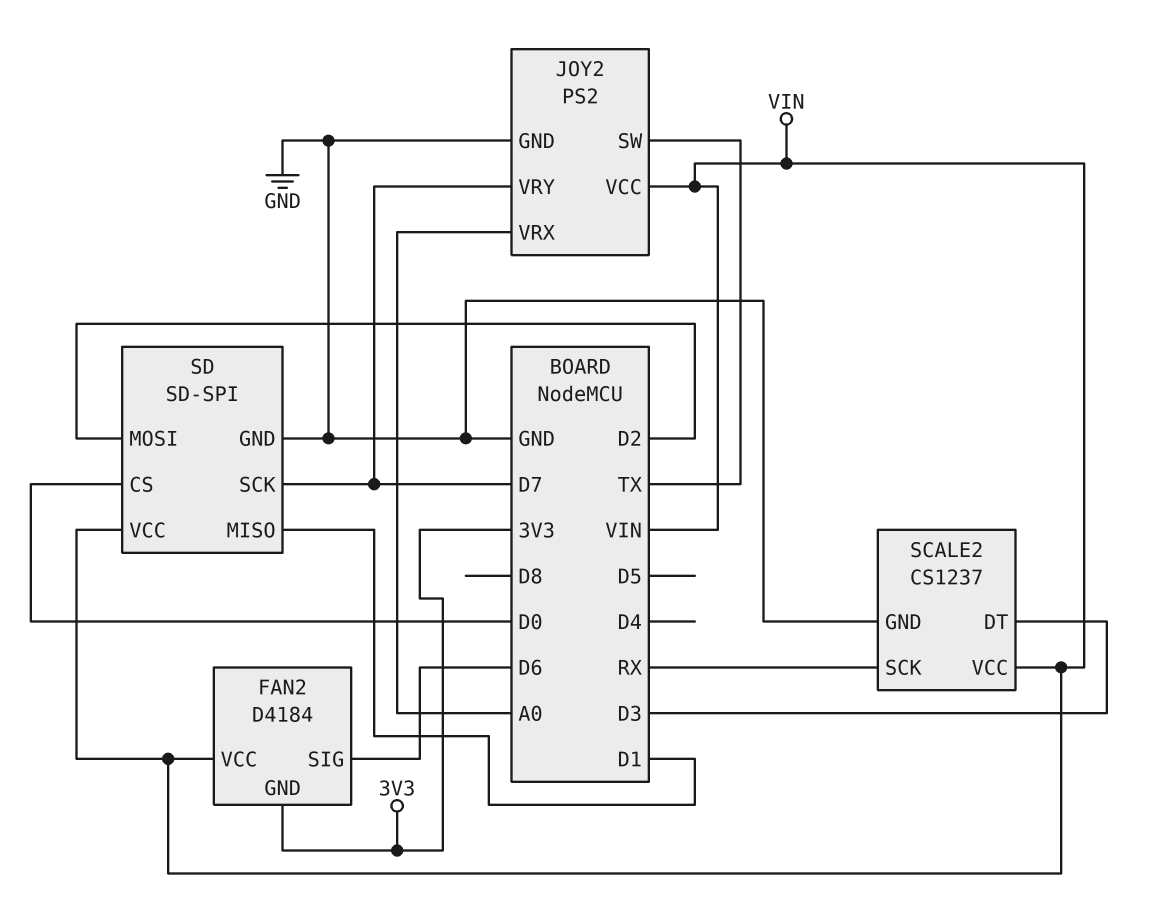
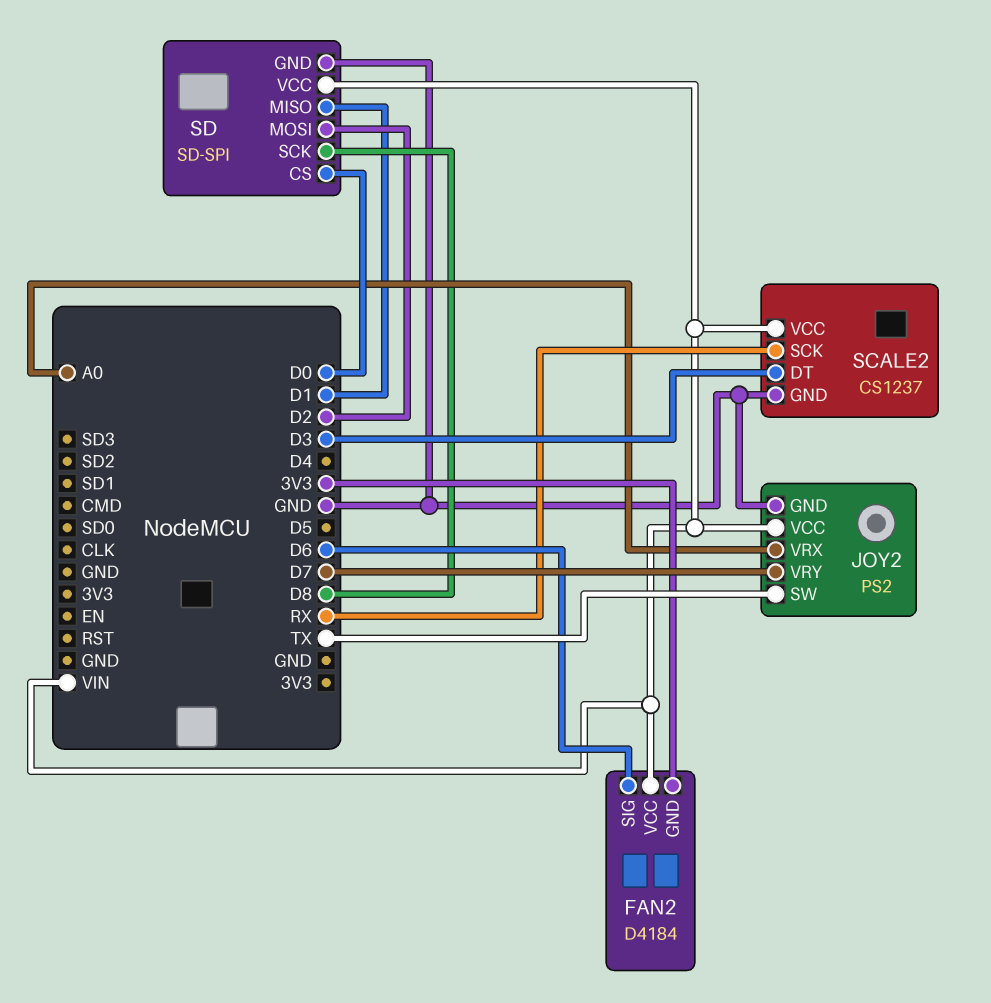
SD pin SCK: D7 -> D8

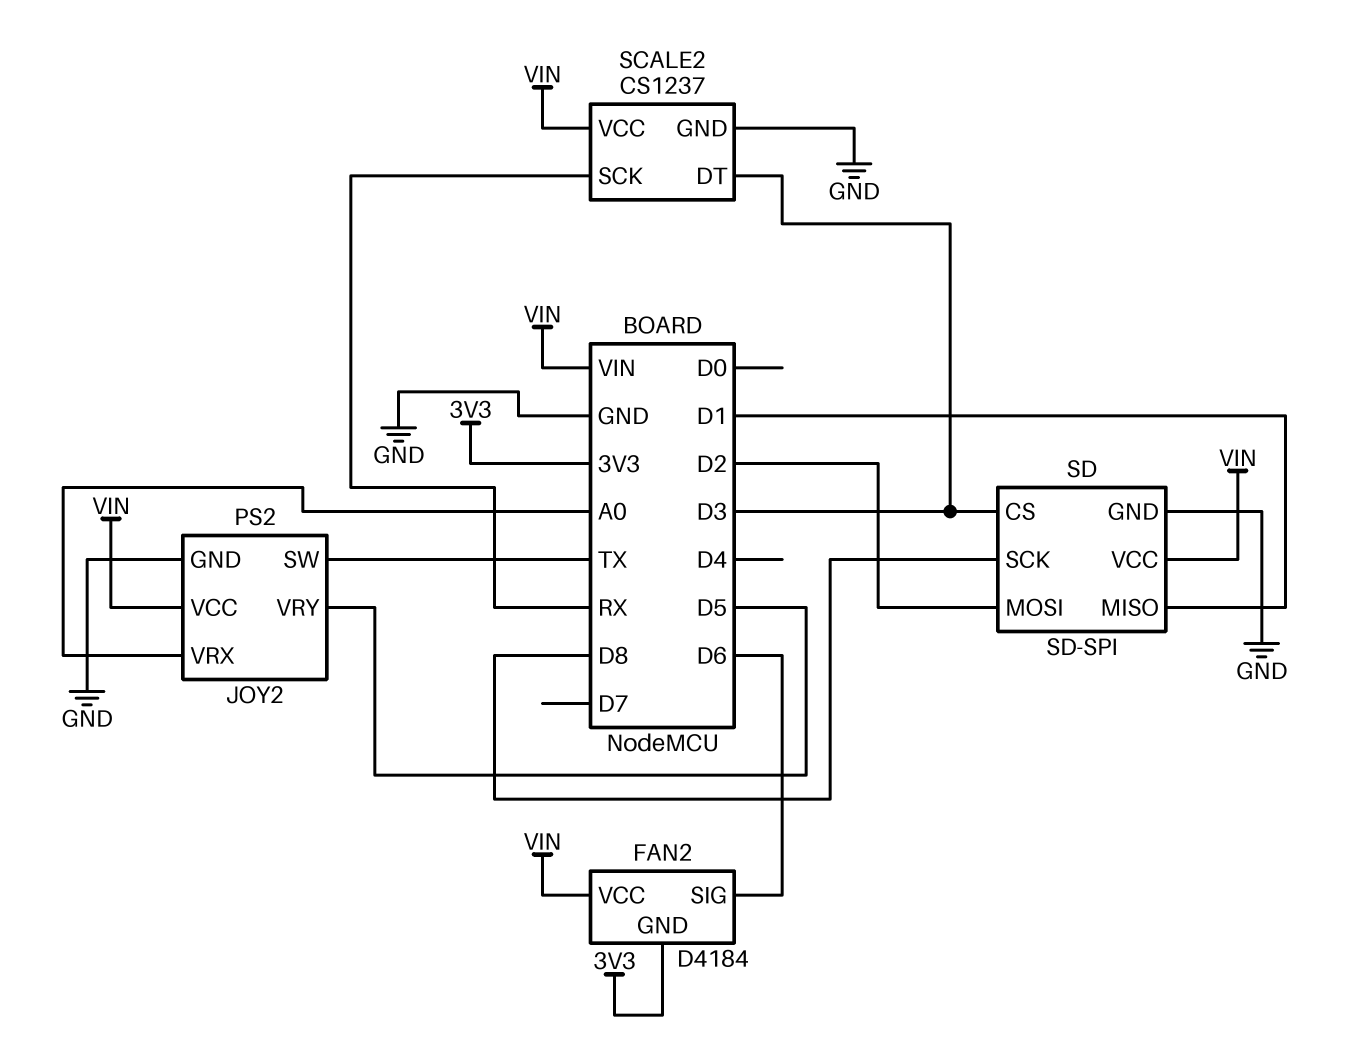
JOY2 pin VRY: D7 -> D5
SD pin CS: D0 -> D3

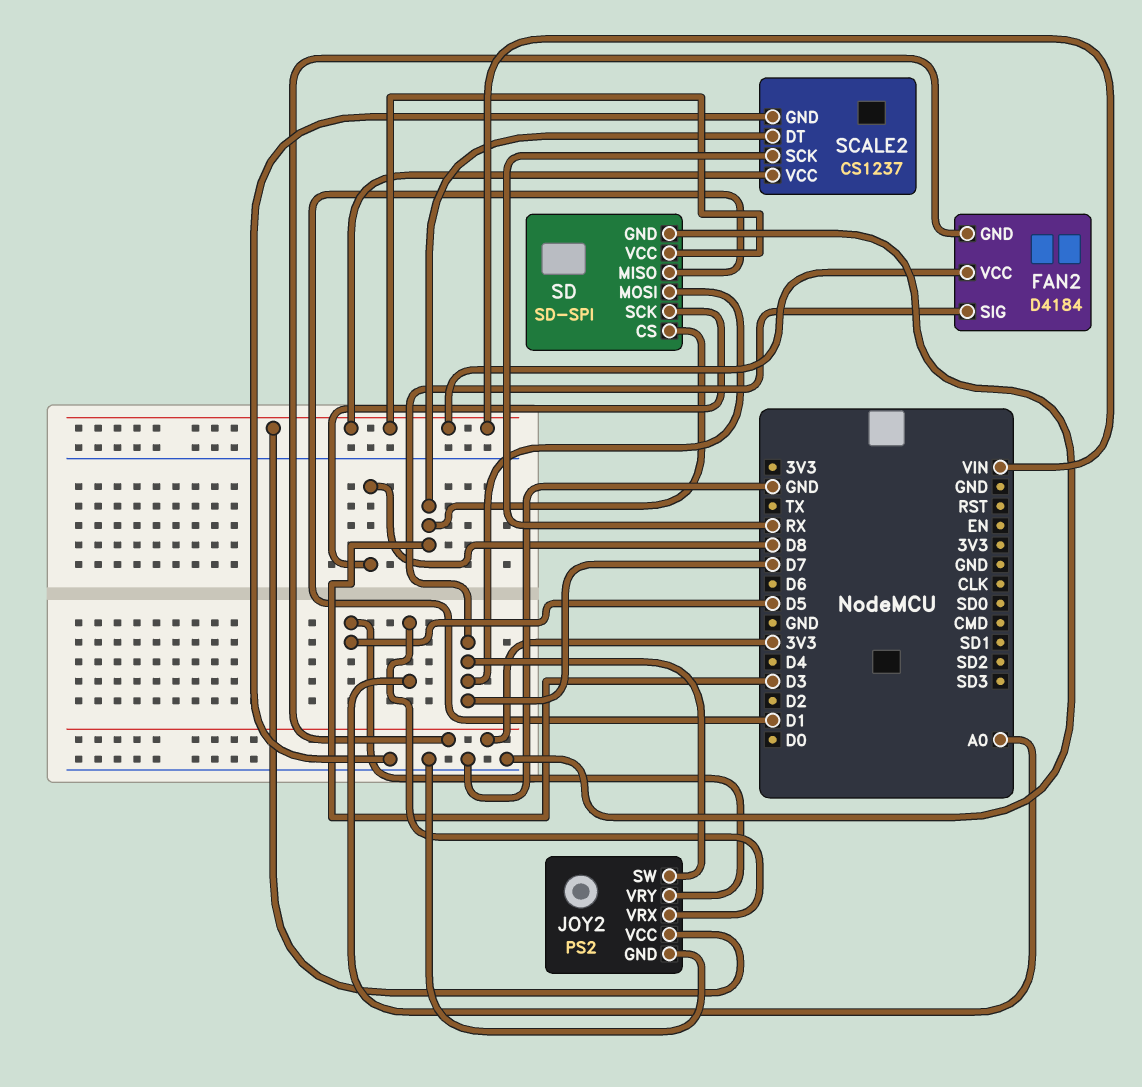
FAN2 pin SIG: D6 -> D7
JOY2 pin SW: TX -> D7
SD pin MOSI: D2 -> D7

